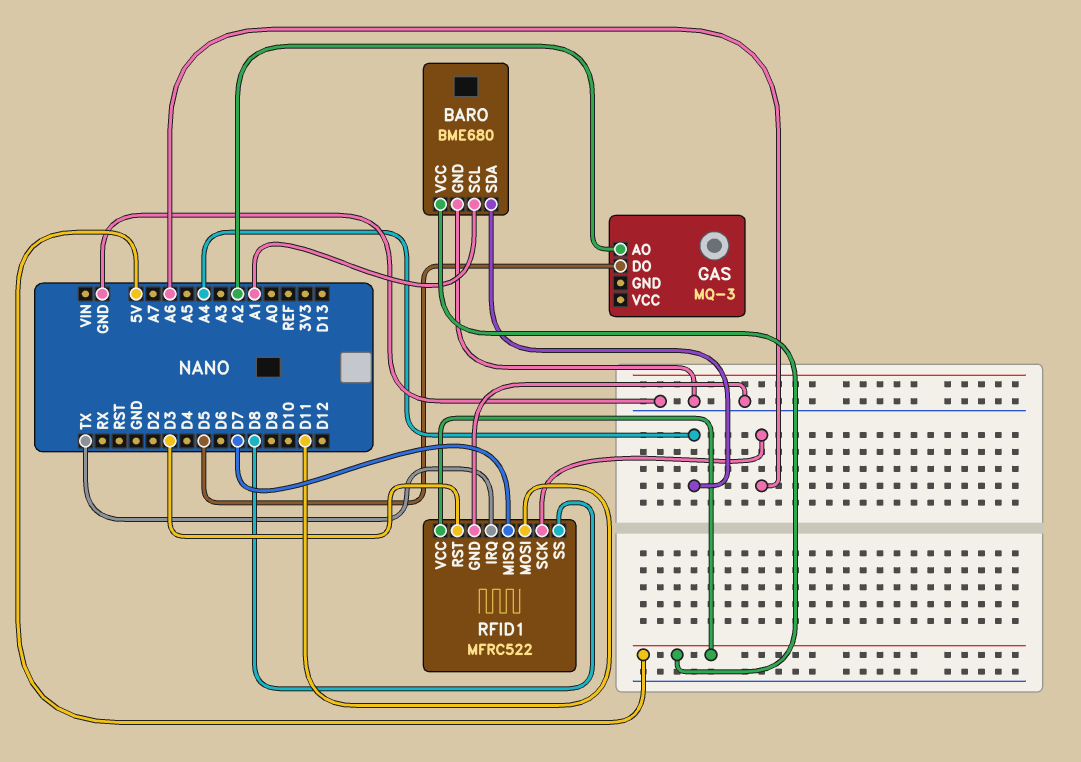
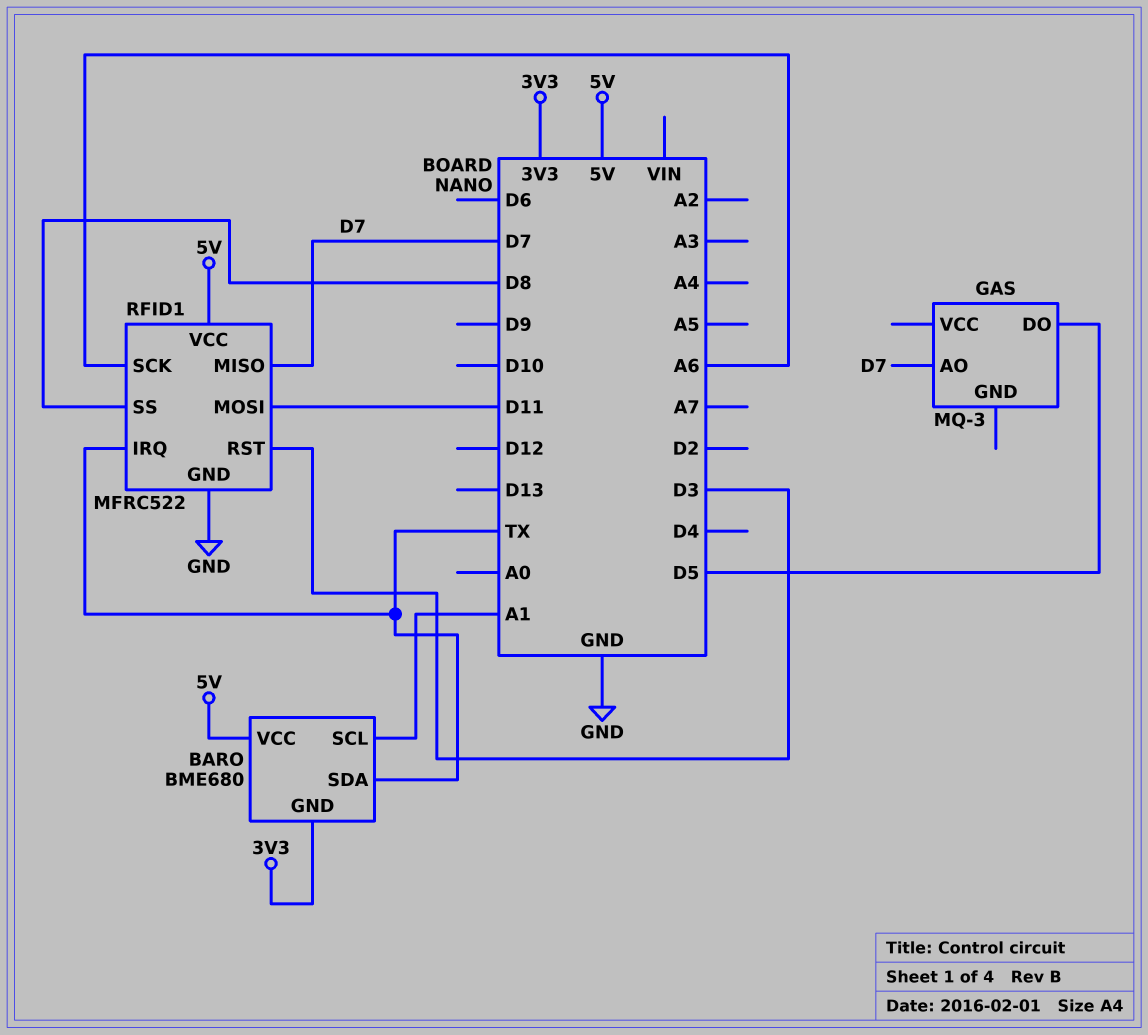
BARO pin GND: GND -> 3V3
BARO pin SDA: A4 -> TX
GAS pin AO: A2 -> D7

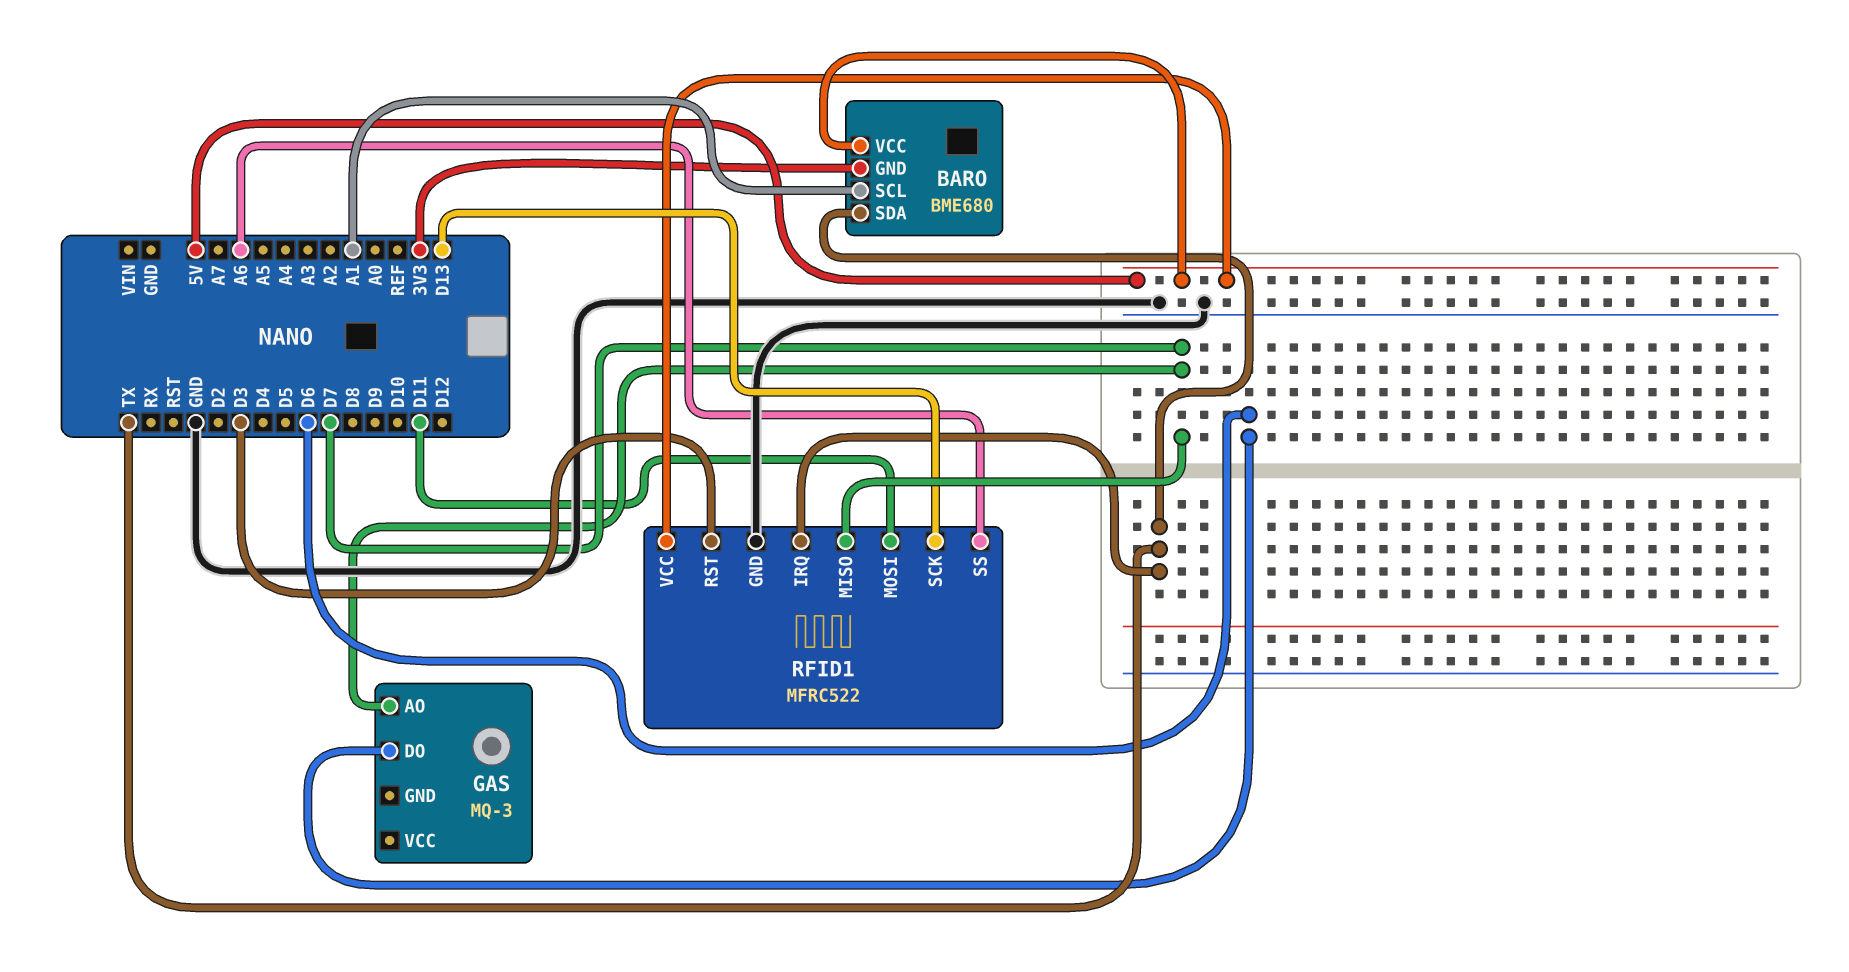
GAS pin DO: D5 -> D6
RFID1 pin SCK: A6 -> D13
RFID1 pin SS: D8 -> A6

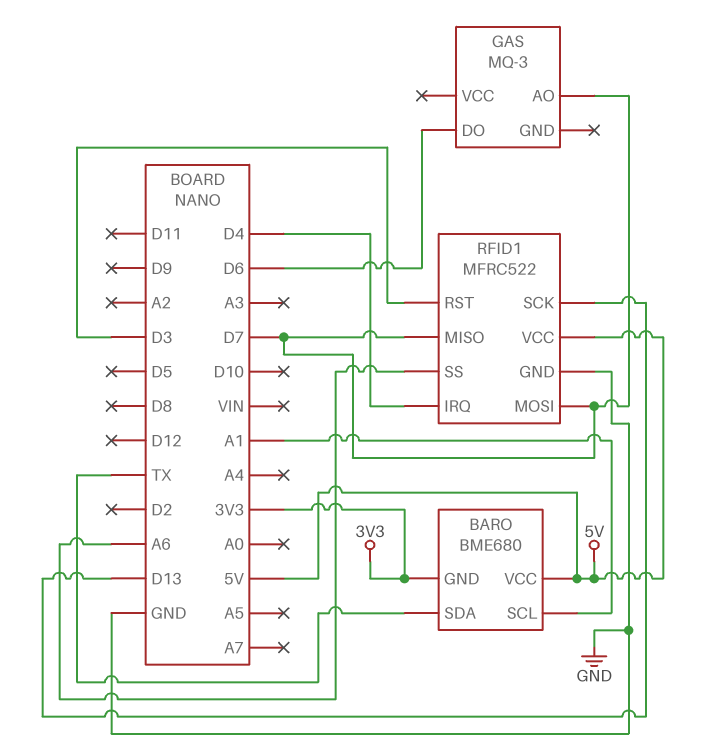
RFID1 pin IRQ: TX -> D4
RFID1 pin MOSI: D11 -> D7

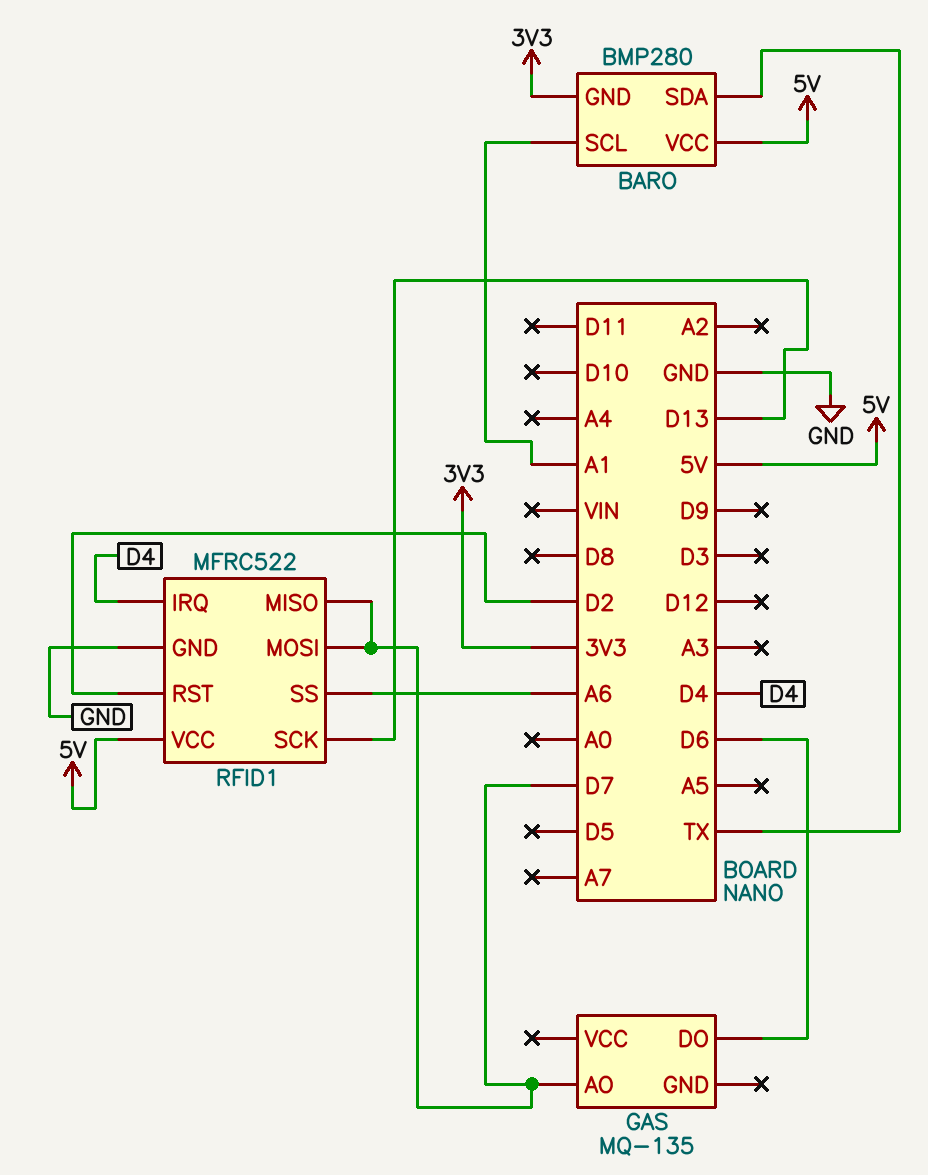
BARO: BME680 -> BMP280
GAS: MQ-3 -> MQ-135
RFID1 pin RST: D3 -> D2

